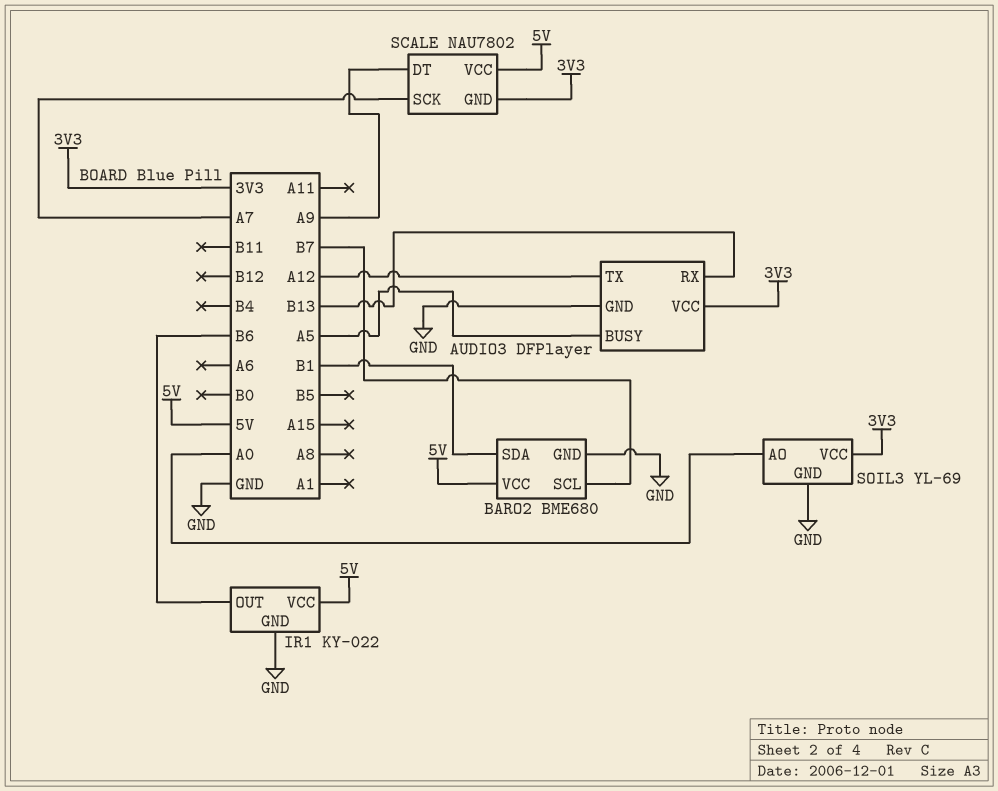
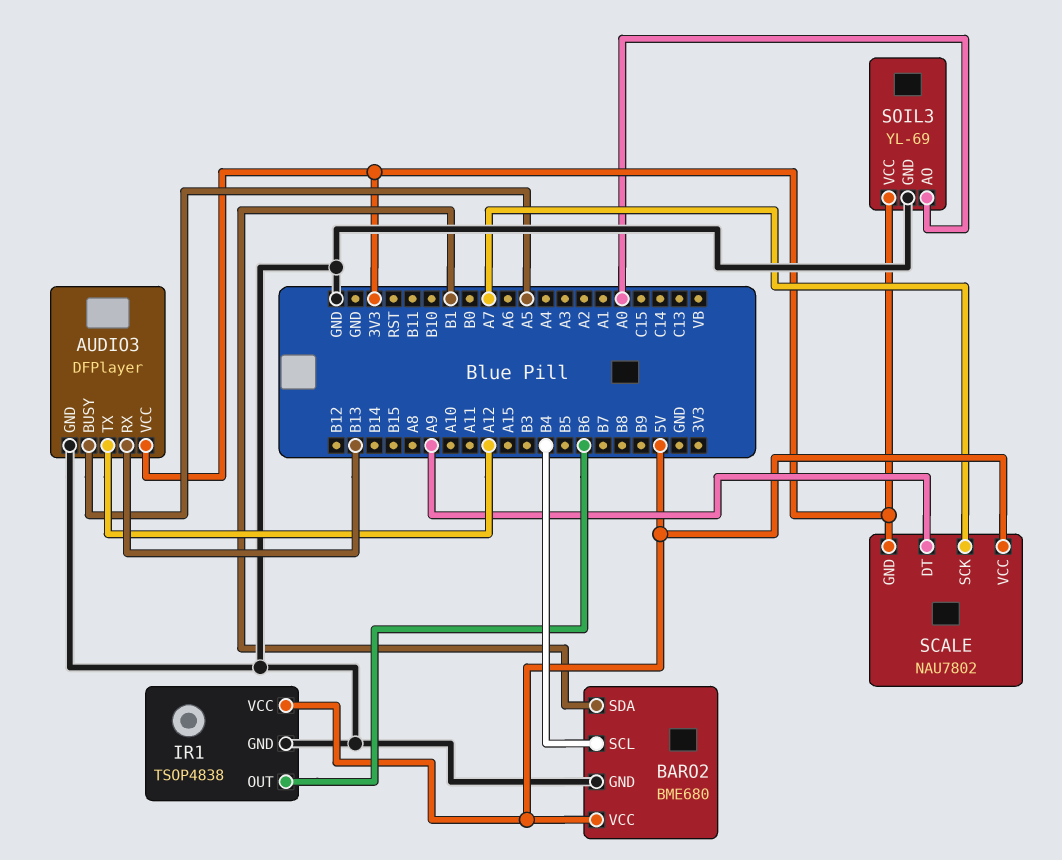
BARO2 pin SCL: B7 -> B4
IR1: KY-022 -> TSOP4838

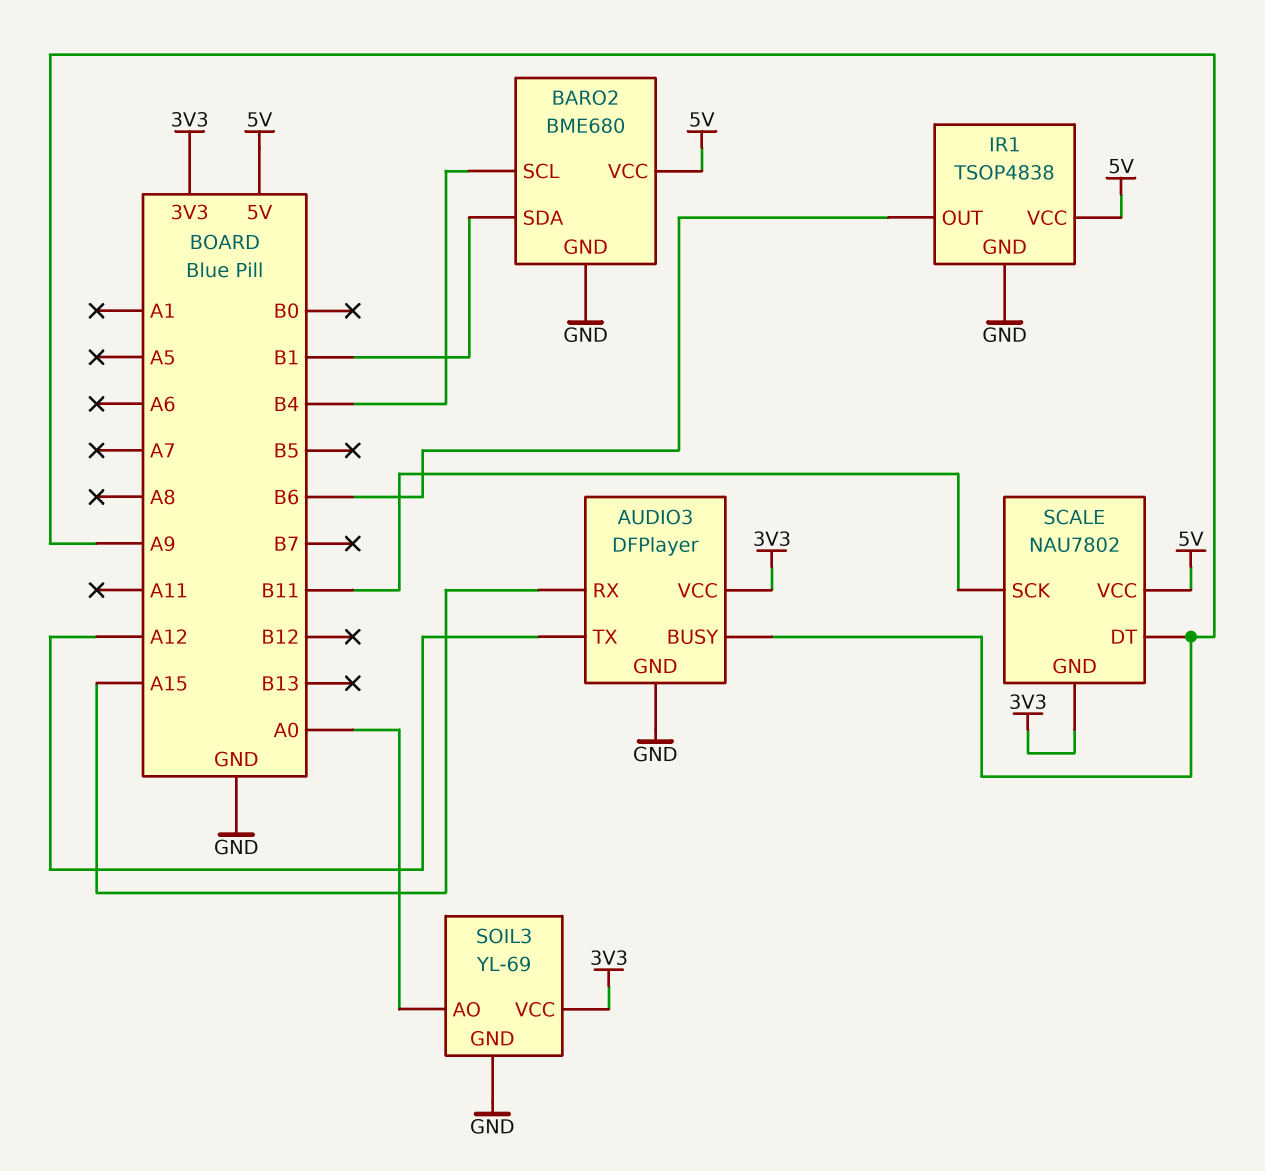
AUDIO3 pin BUSY: A5 -> A9
AUDIO3 pin RX: B13 -> A15
SCALE pin SCK: A7 -> B11

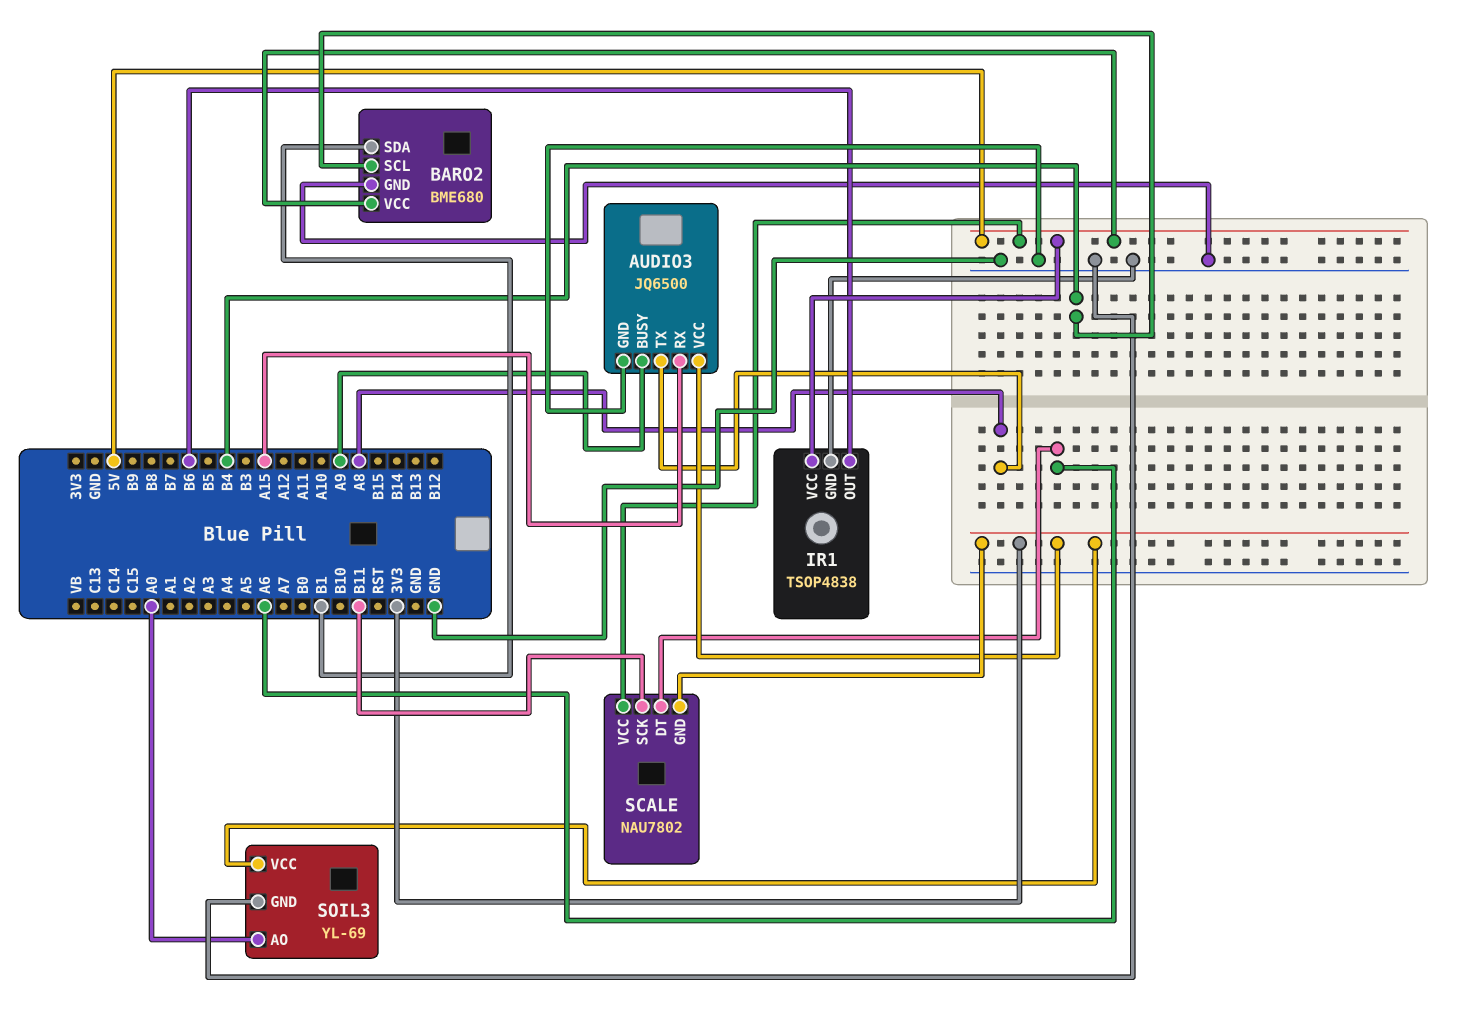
AUDIO3: DFPlayer -> JQ6500
AUDIO3 pin TX: A12 -> A8
SCALE pin DT: A9 -> A6

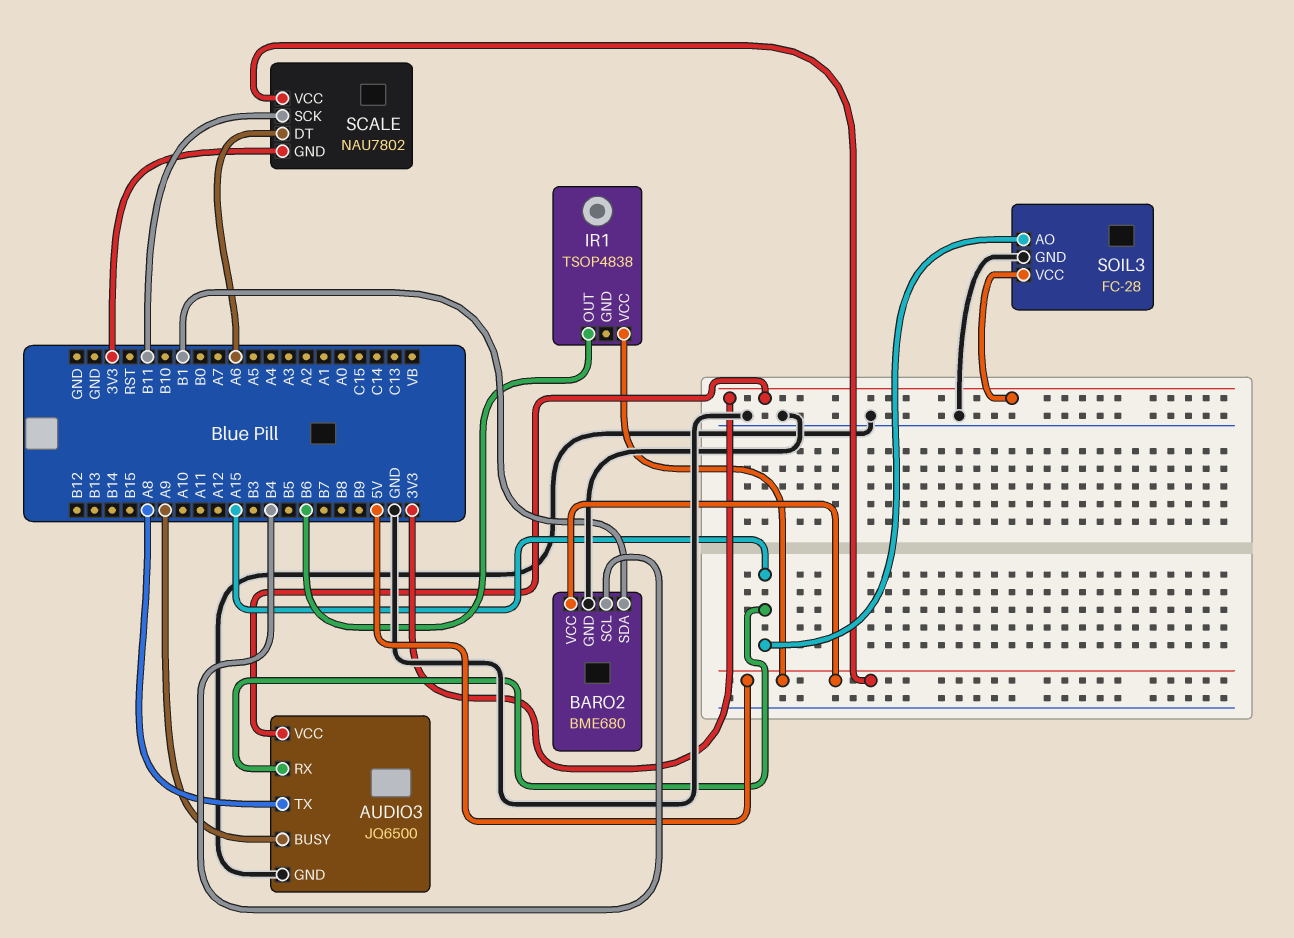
IR1 pin GND: GND -> none
SOIL3: YL-69 -> FC-28
SOIL3 pin AO: A0 -> A15

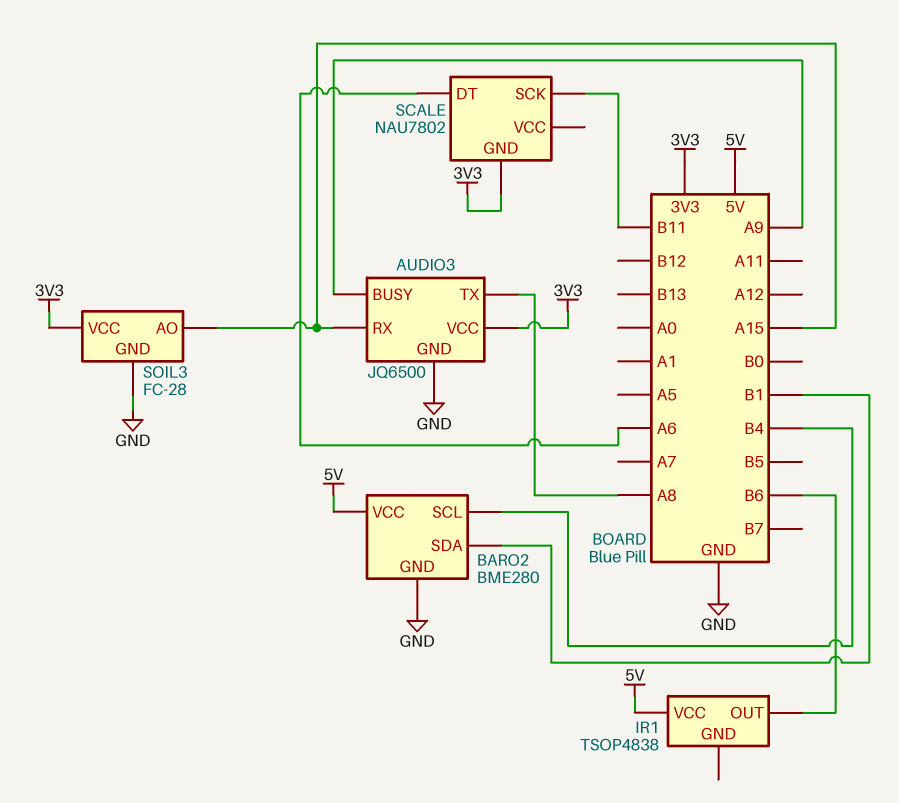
BARO2: BME680 -> BME280
SCALE pin VCC: 5V -> none

